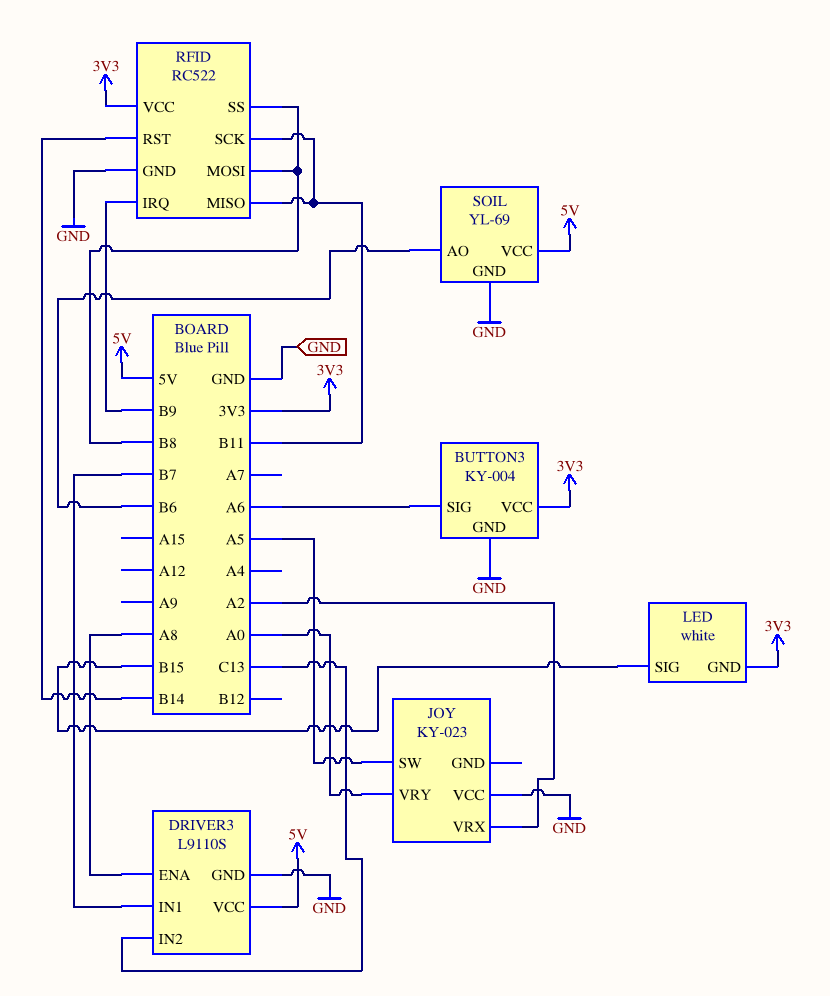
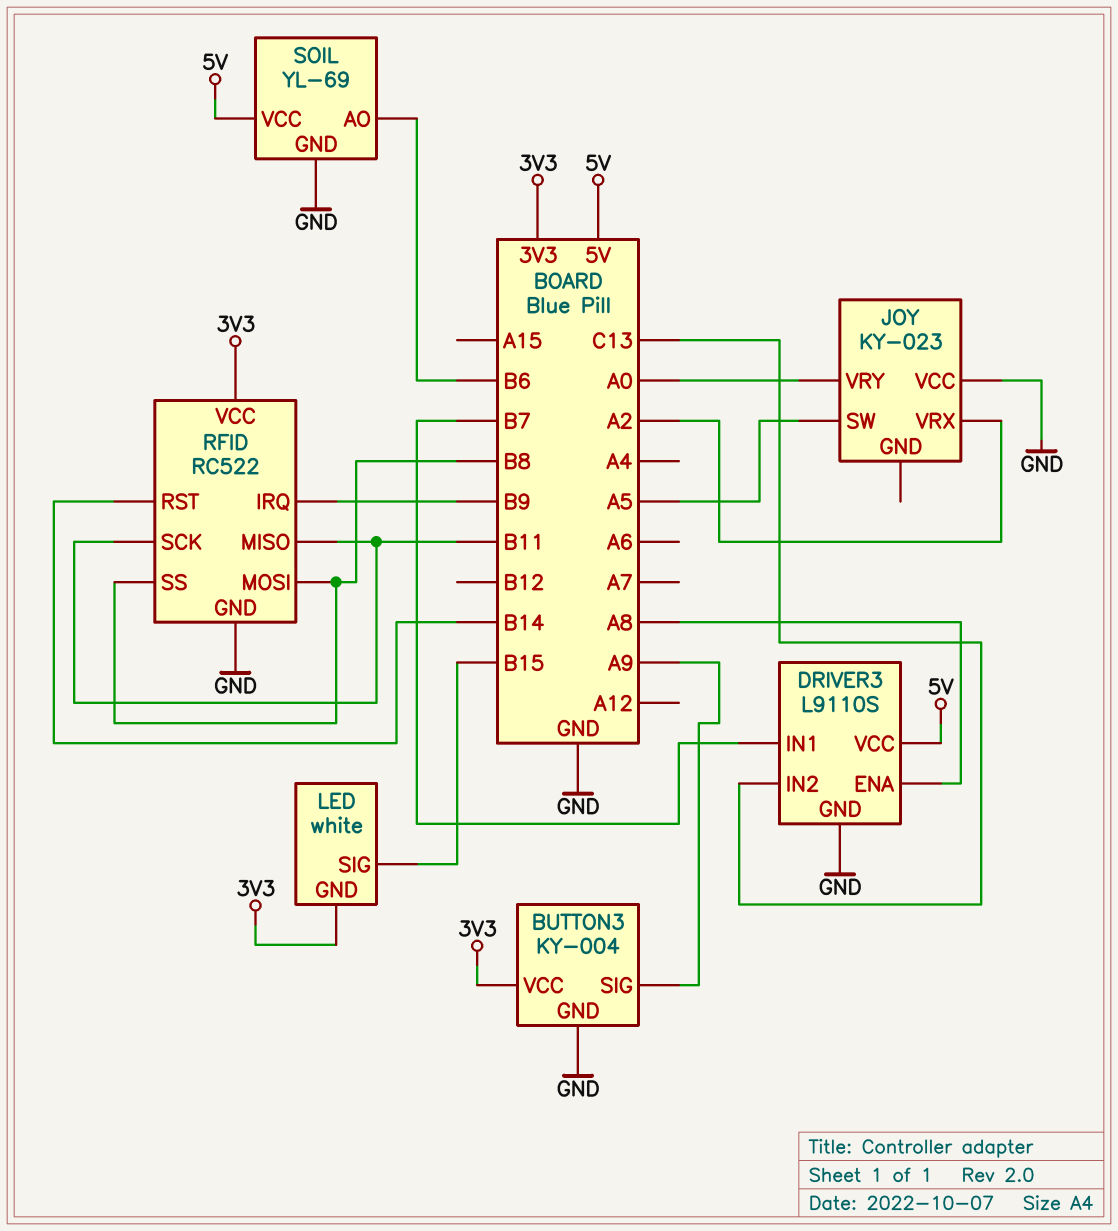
BUTTON3 pin SIG: A6 -> A9

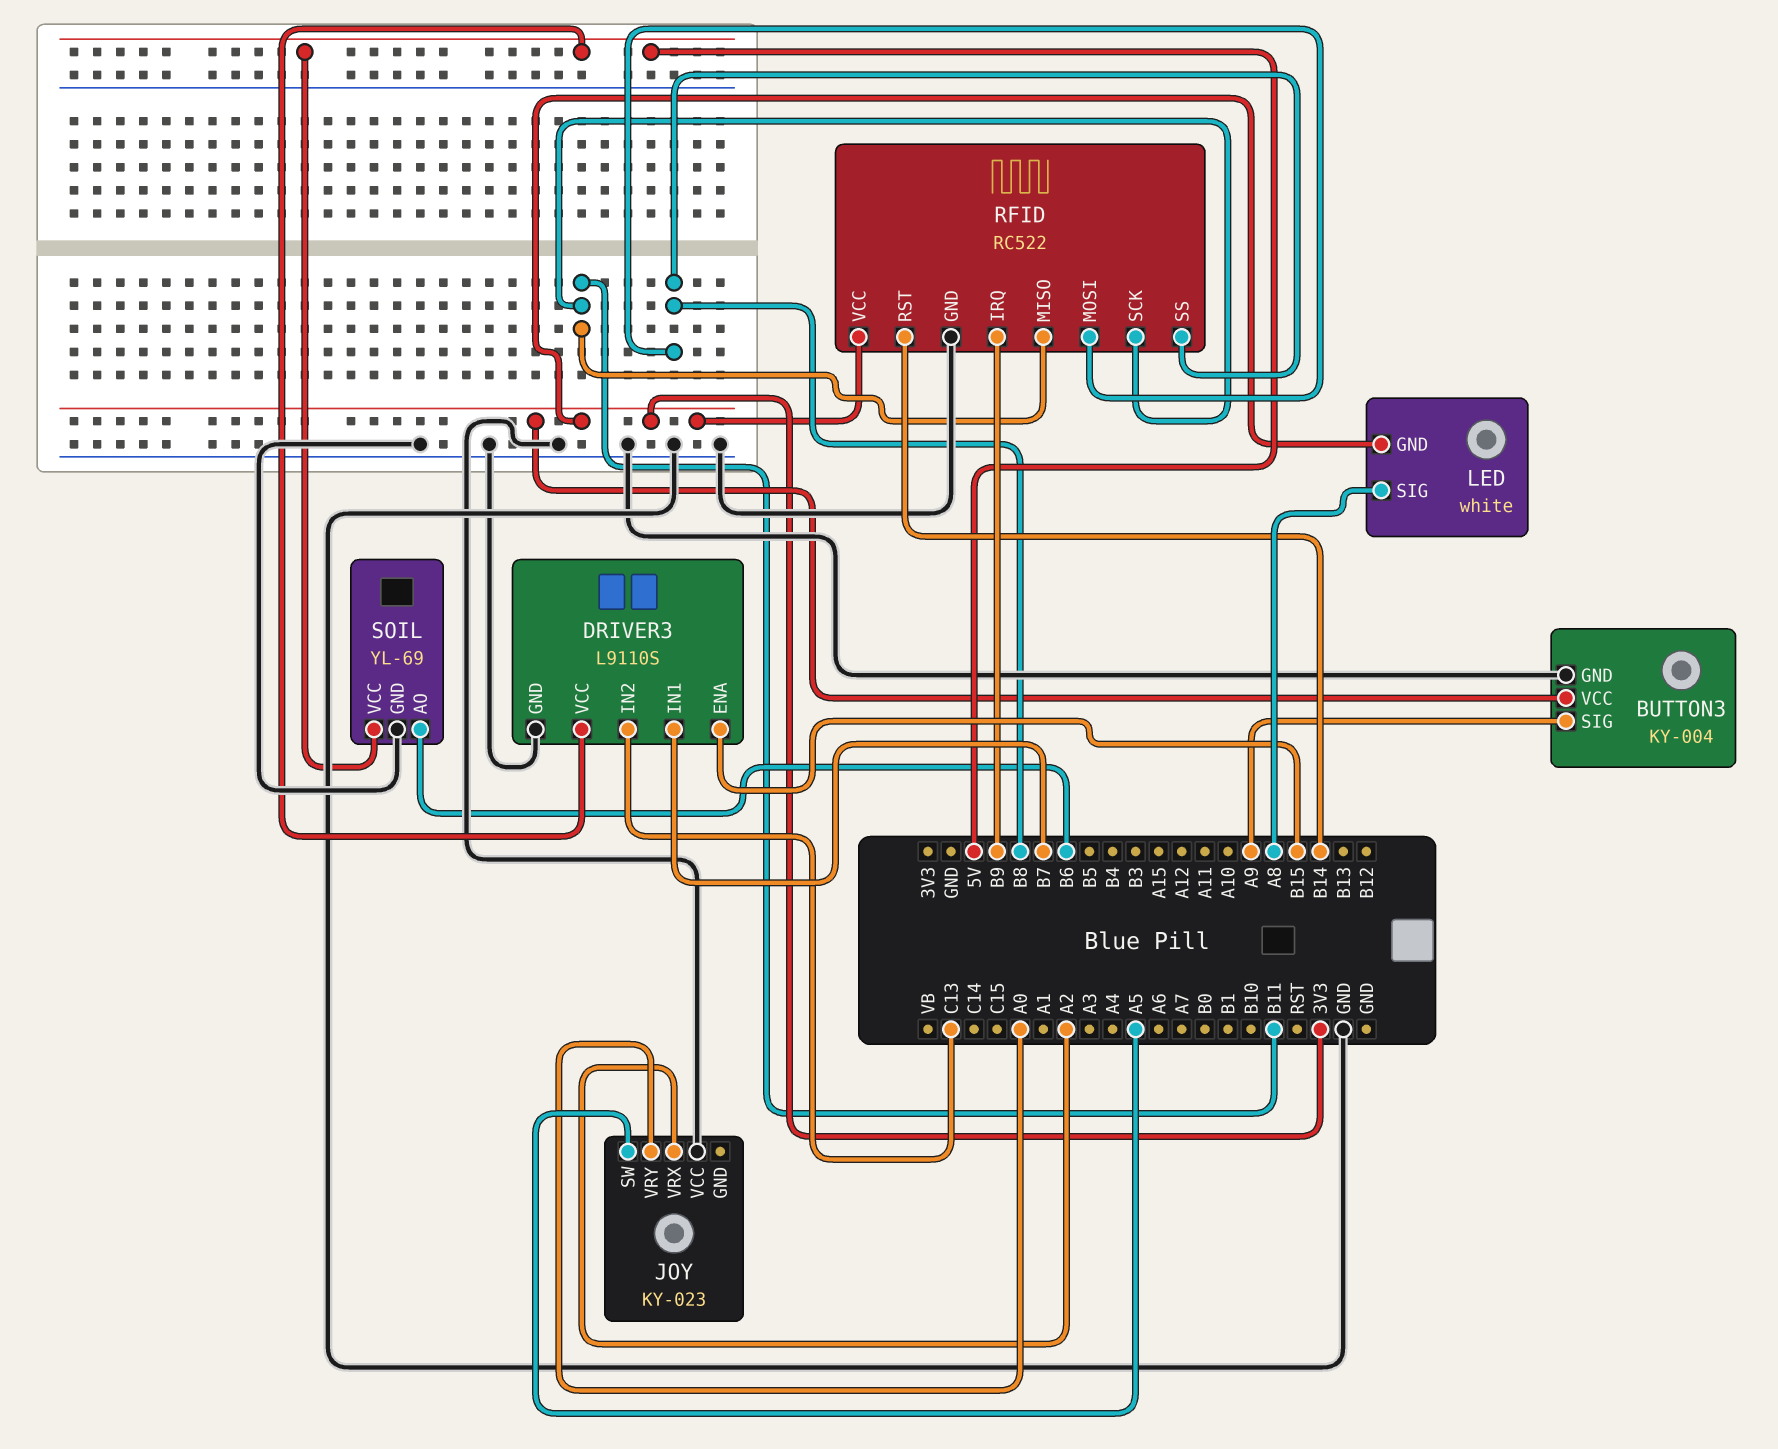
DRIVER3 pin ENA: A8 -> B15
LED pin SIG: B15 -> A8

